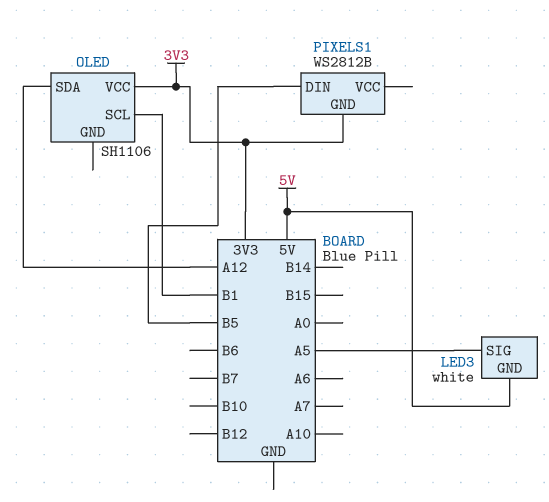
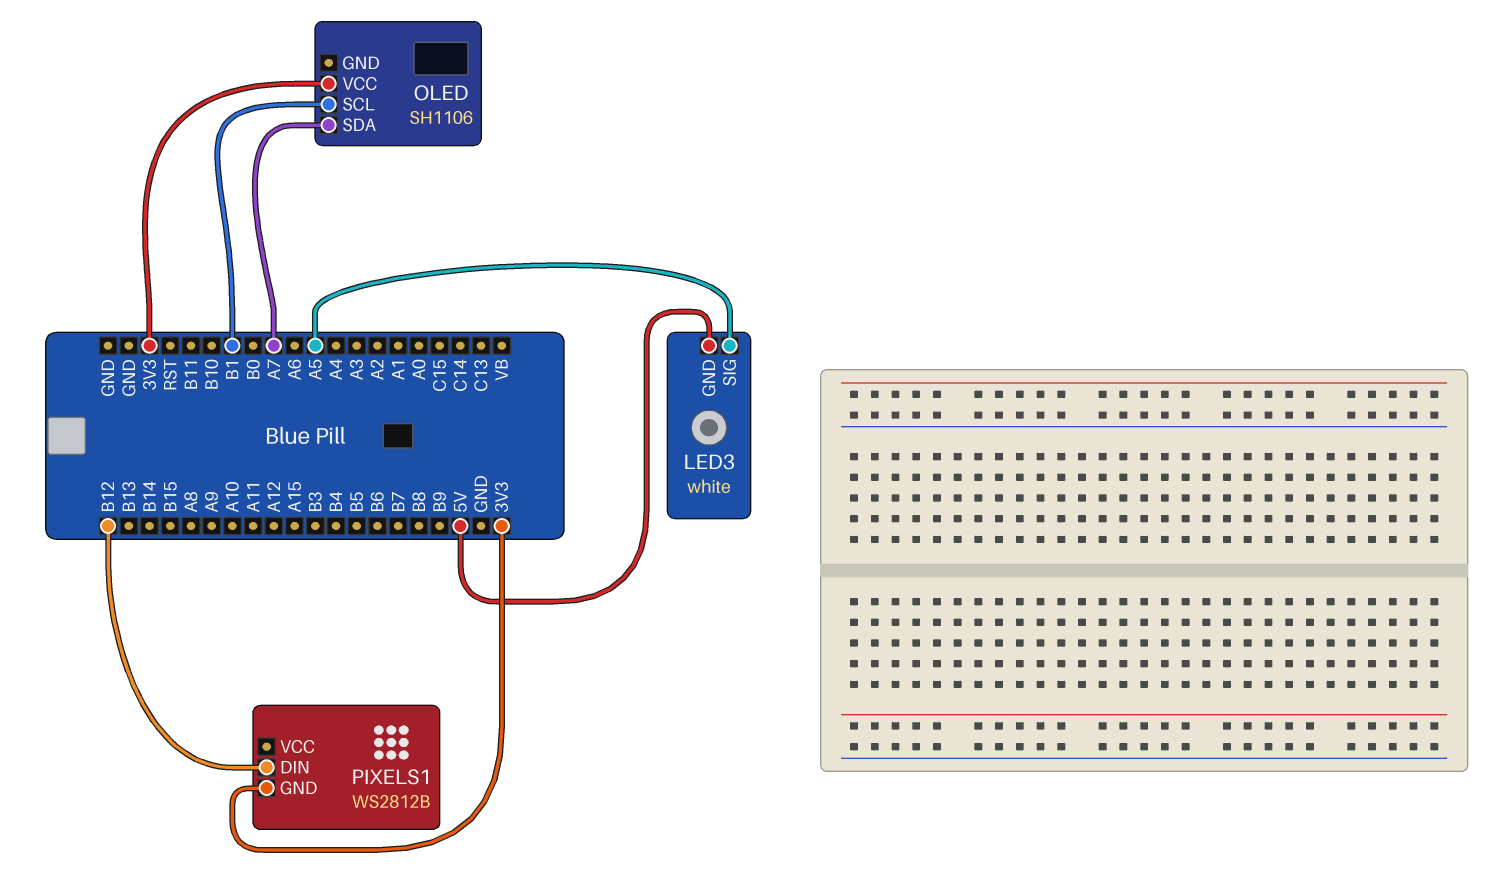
OLED pin SDA: A12 -> A7
PIXELS1 pin DIN: B5 -> B12

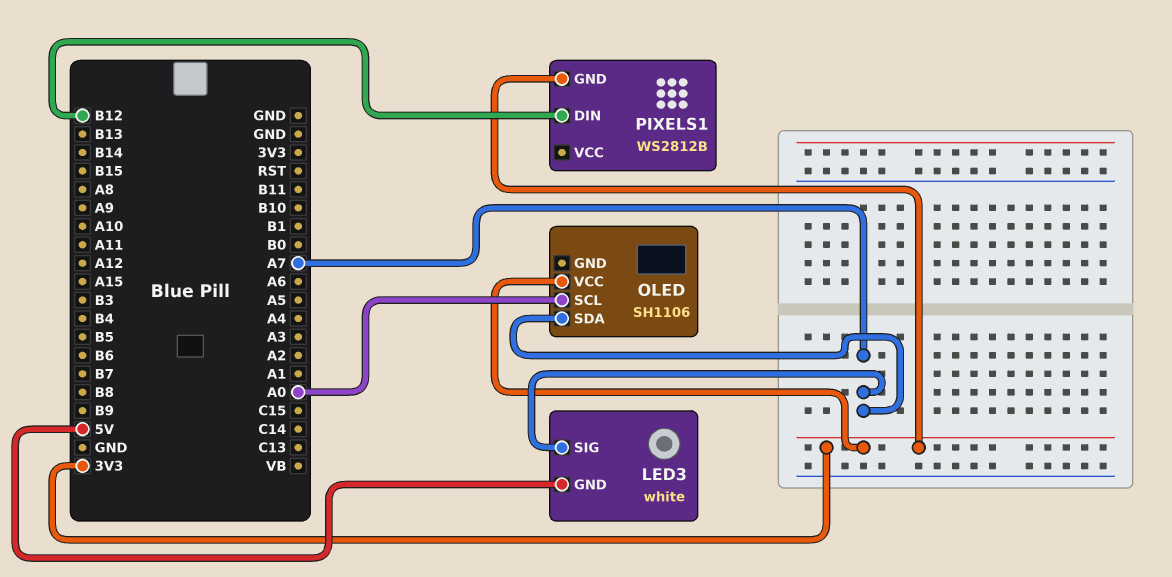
LED3 pin SIG: A5 -> A7
OLED pin SCL: B1 -> A0

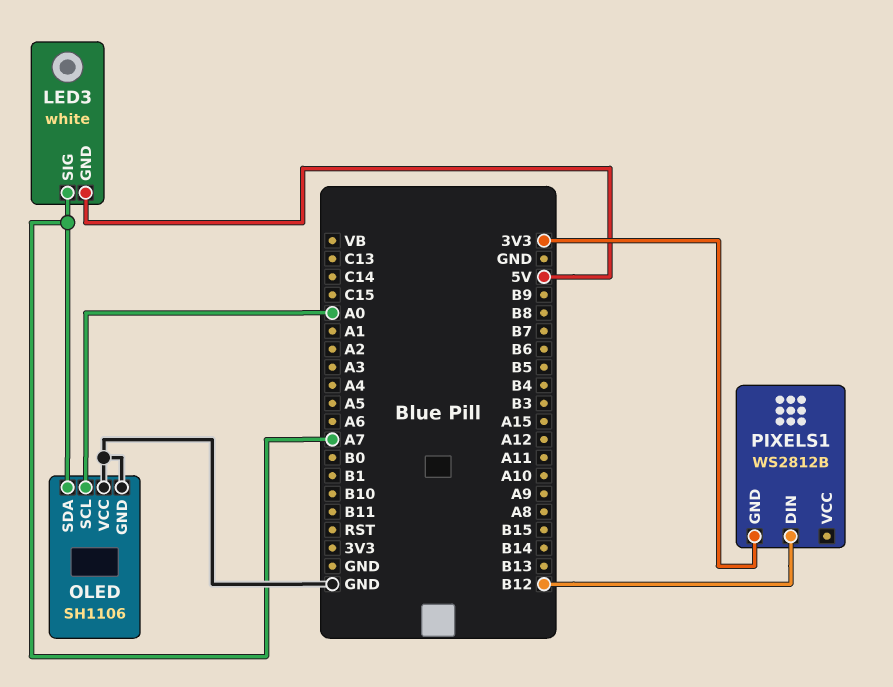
OLED pin GND: none -> GND
OLED pin VCC: 3V3 -> GND

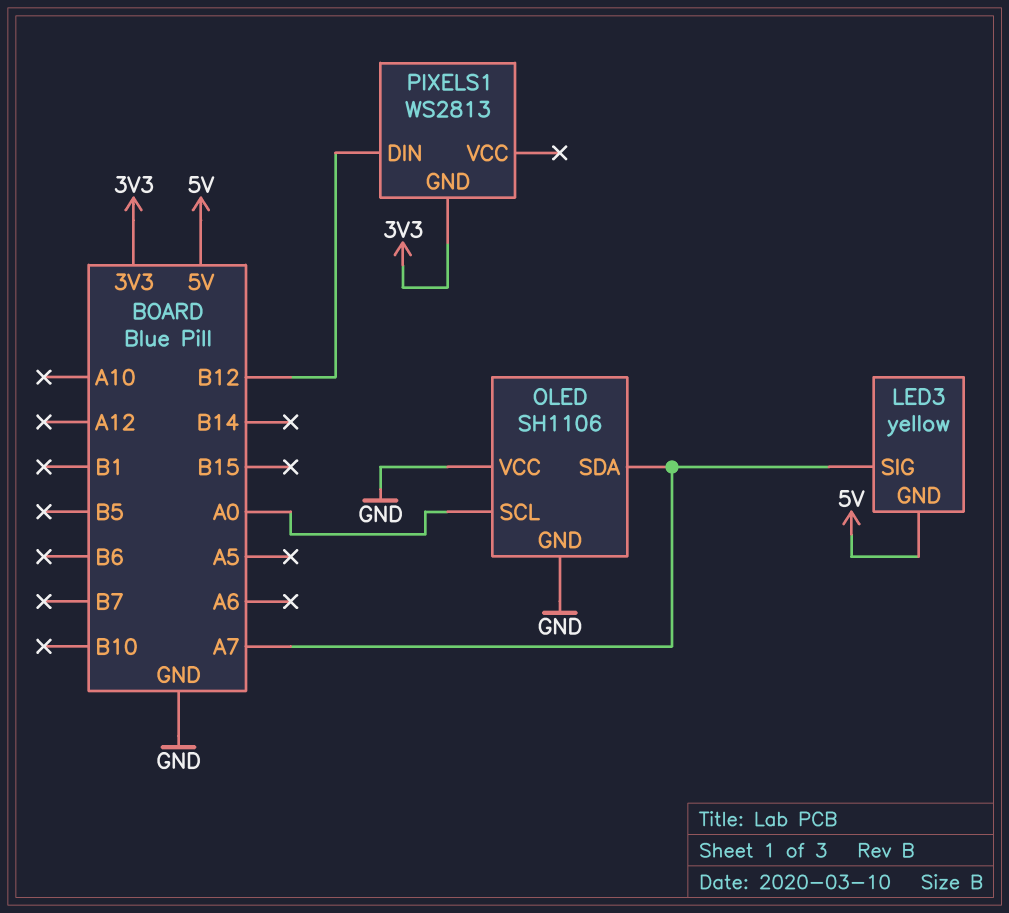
LED3: white -> yellow
PIXELS1: WS2812B -> WS2813

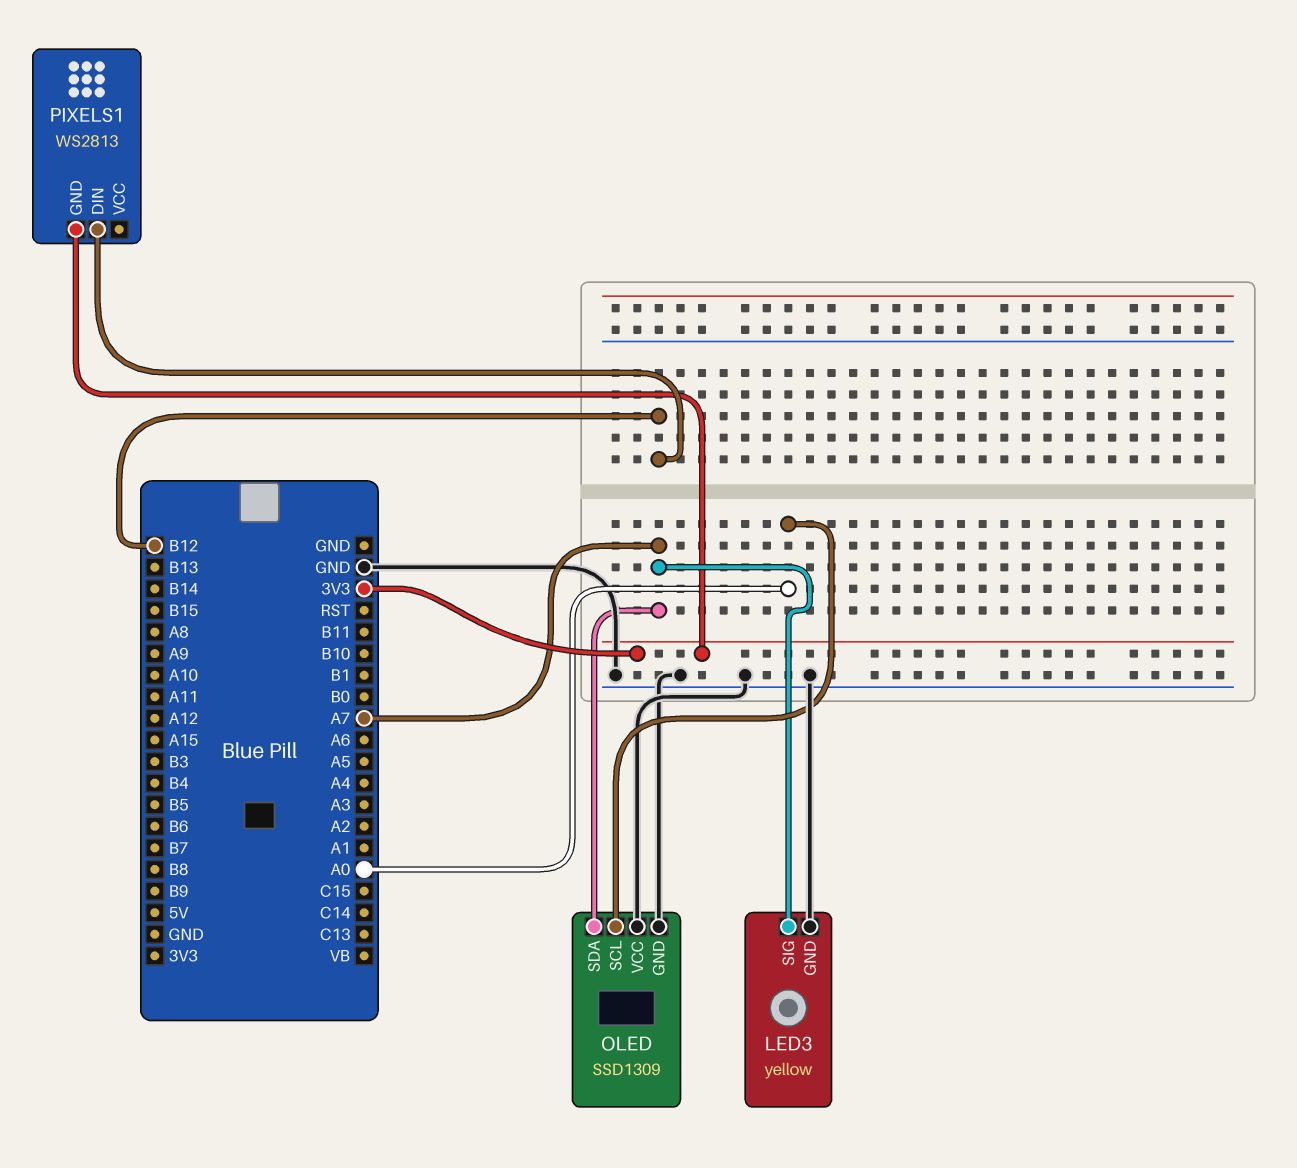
LED3 pin GND: 5V -> GND
OLED: SH1106 -> SSD1309

